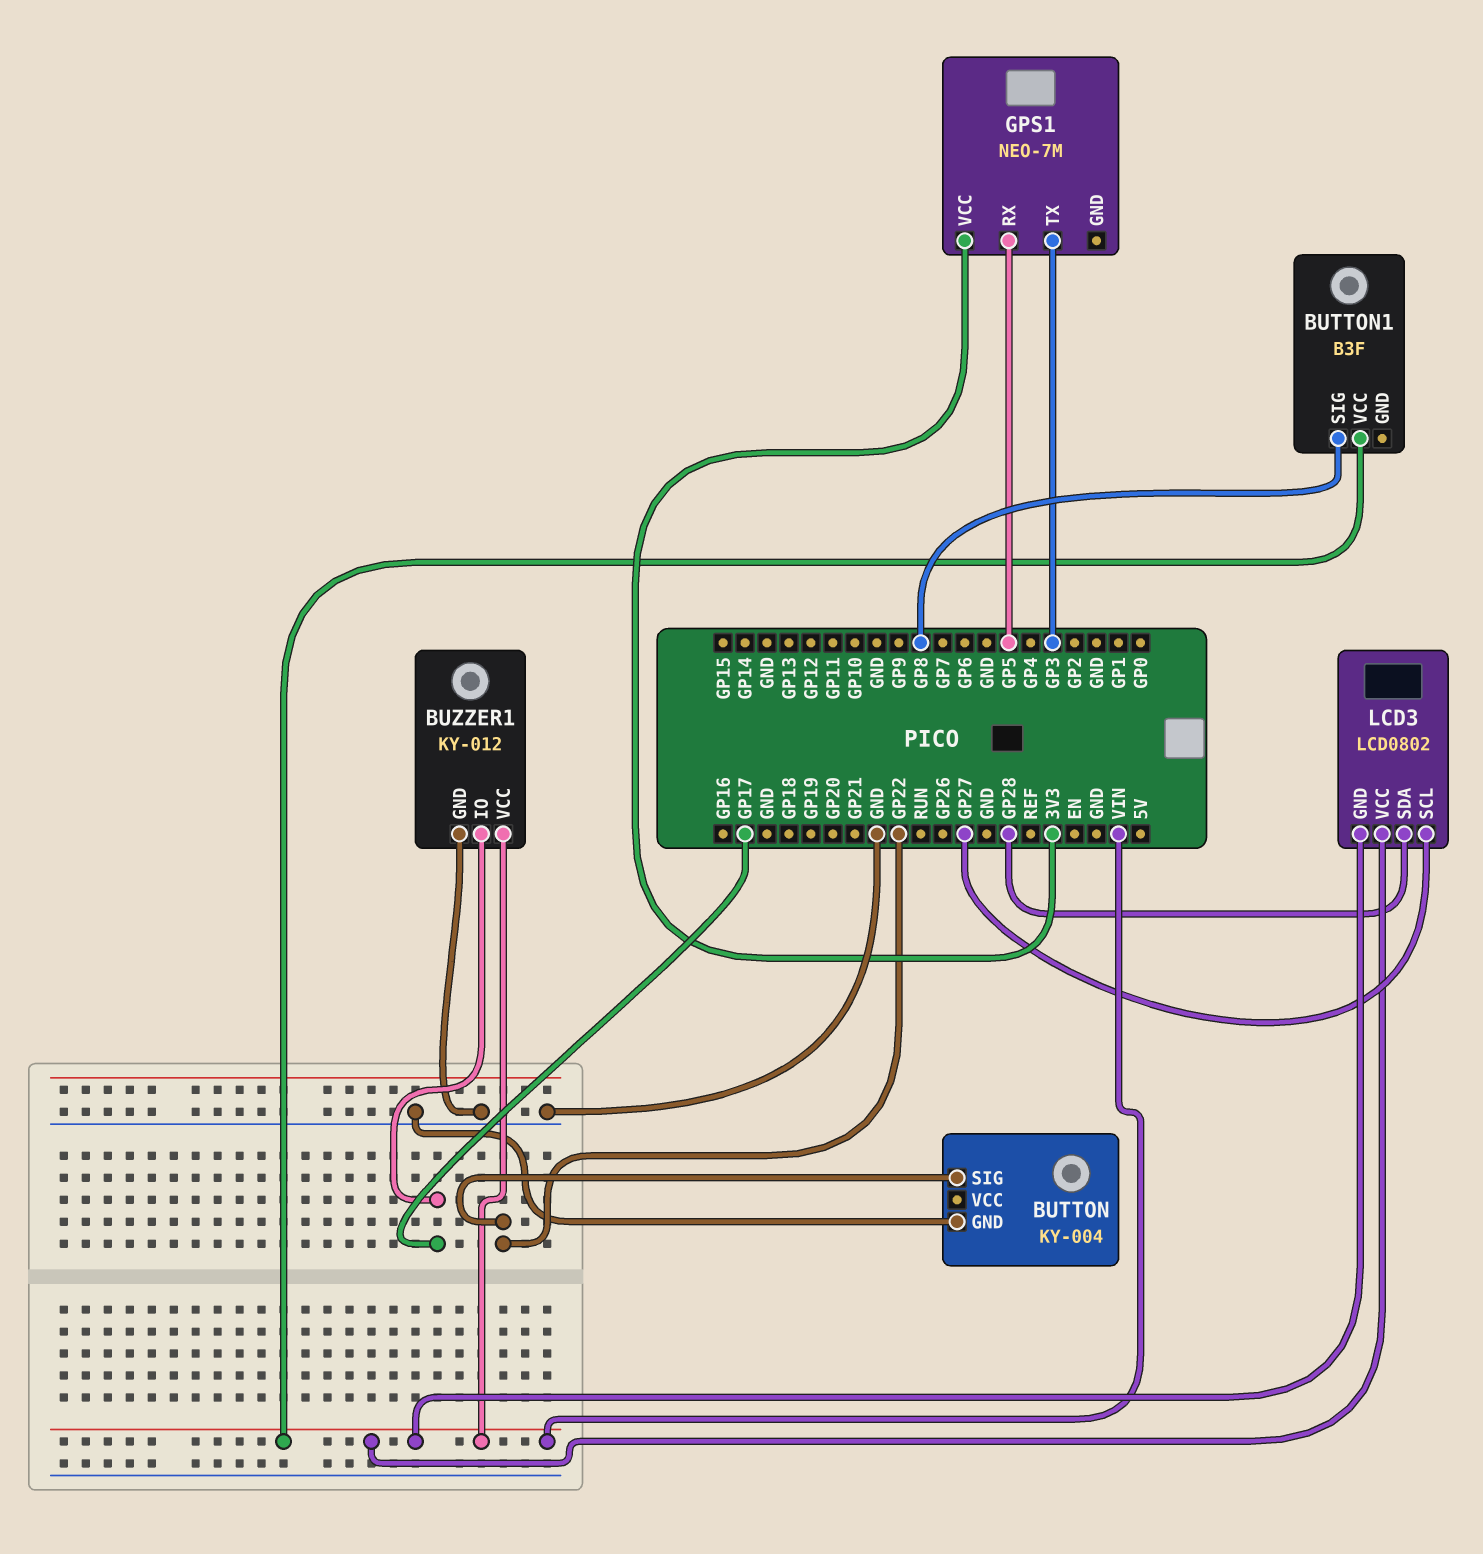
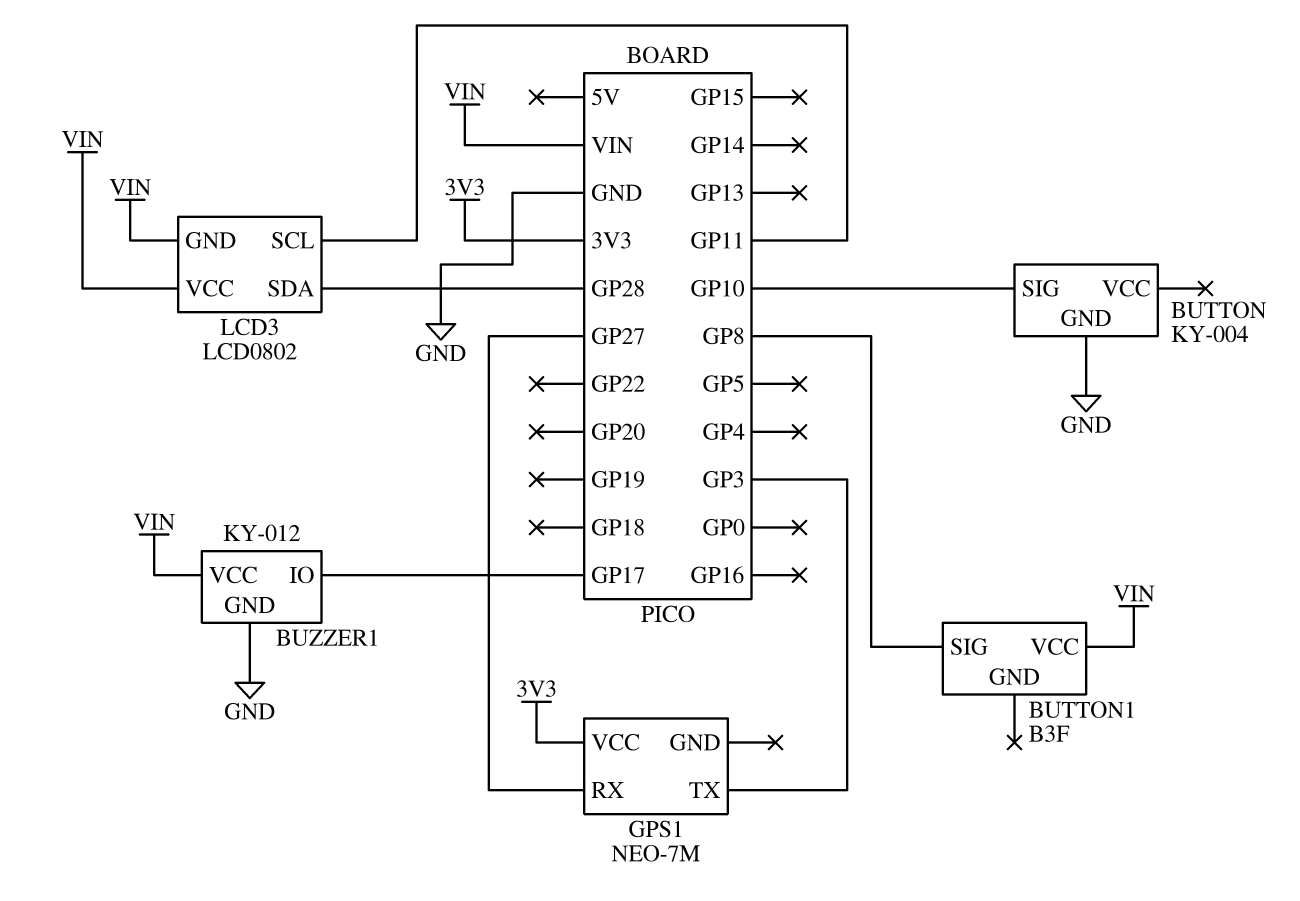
BUTTON pin SIG: GP22 -> GP10
GPS1 pin RX: GP5 -> GP27
LCD3 pin SCL: GP27 -> GP11

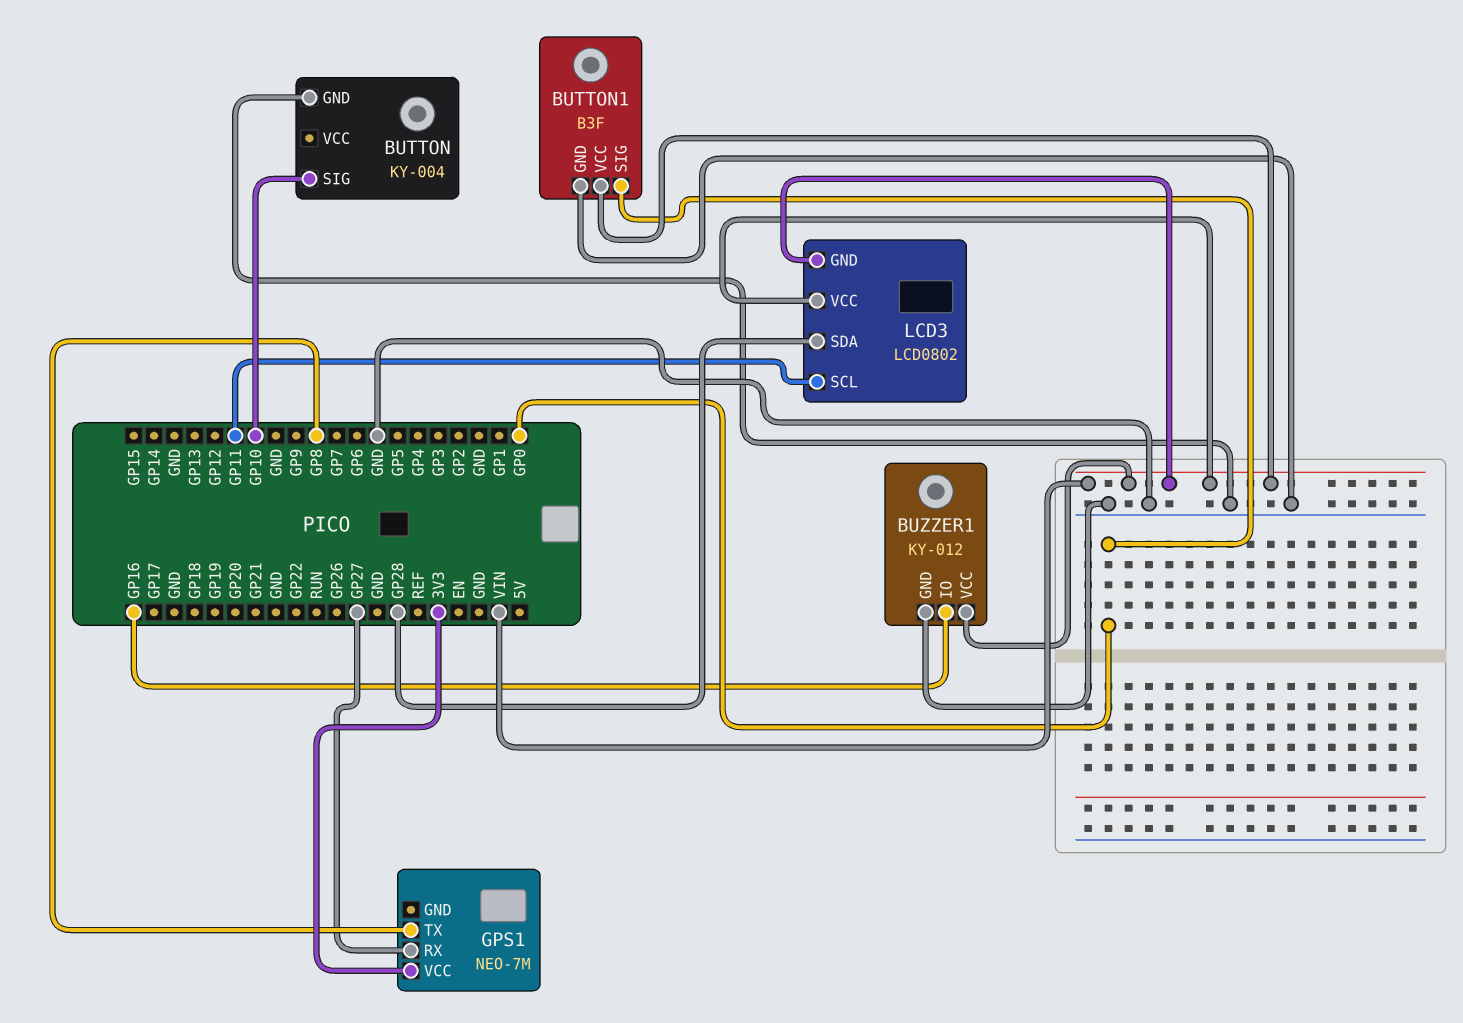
BUTTON1 pin GND: none -> GND
BUTTON1 pin SIG: GP8 -> GP0
BUZZER1 pin IO: GP17 -> GP16
GPS1 pin TX: GP3 -> GP8

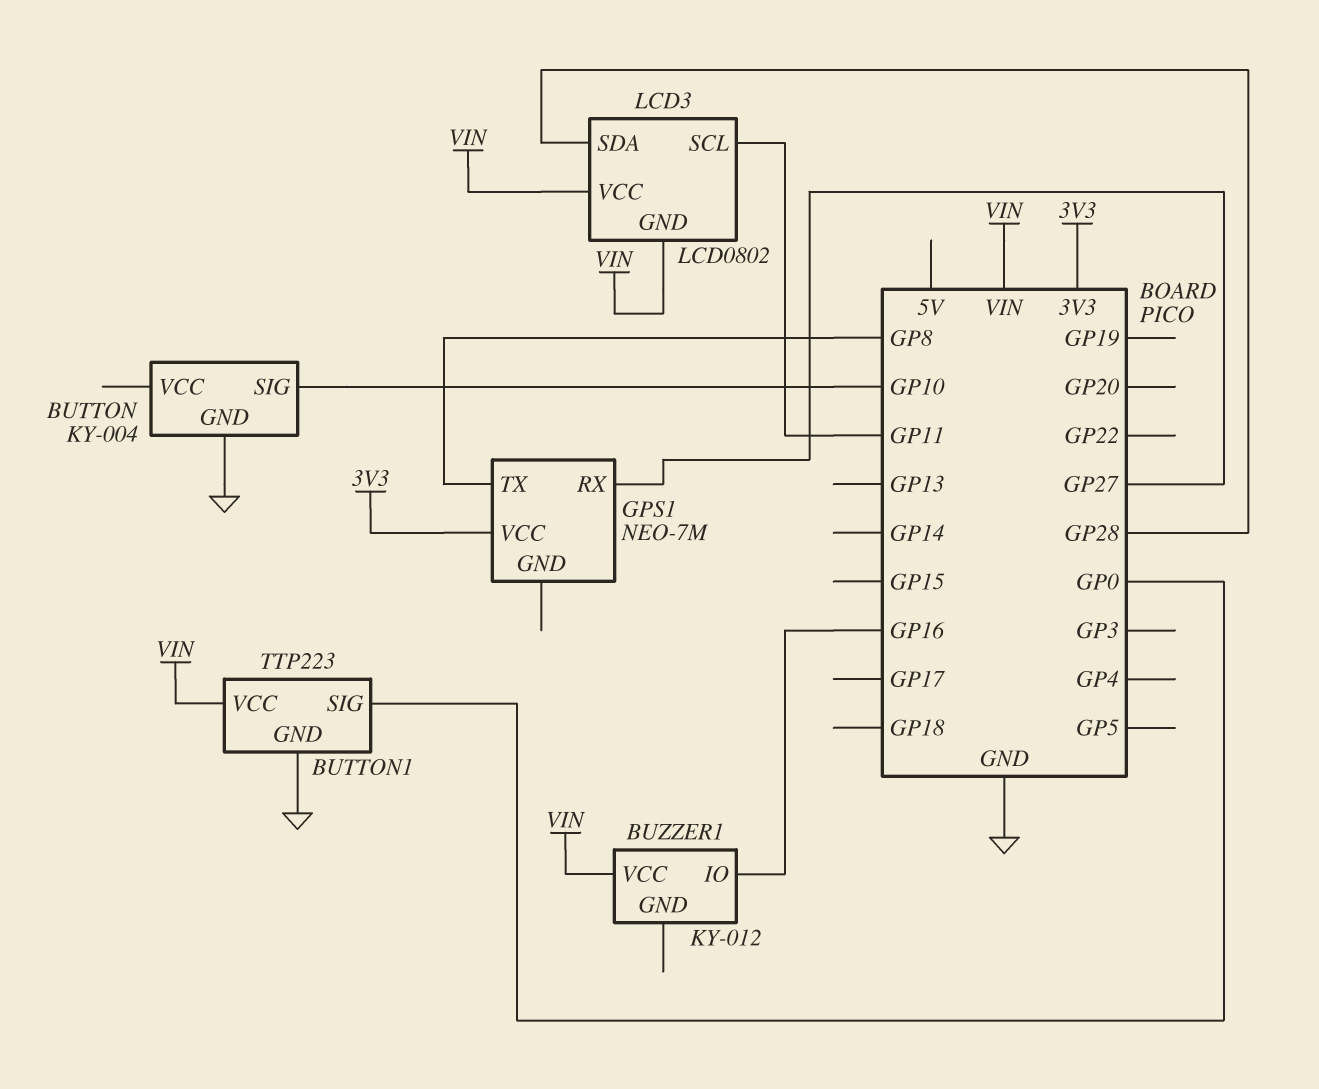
BUTTON1: B3F -> TTP223
BUZZER1 pin GND: GND -> none

